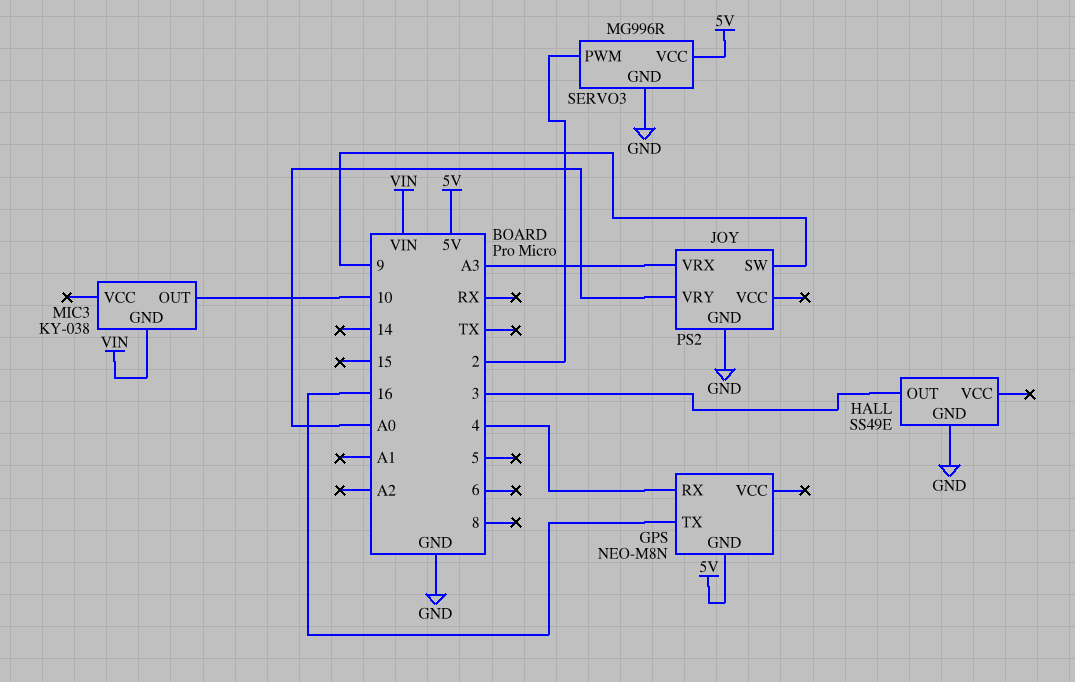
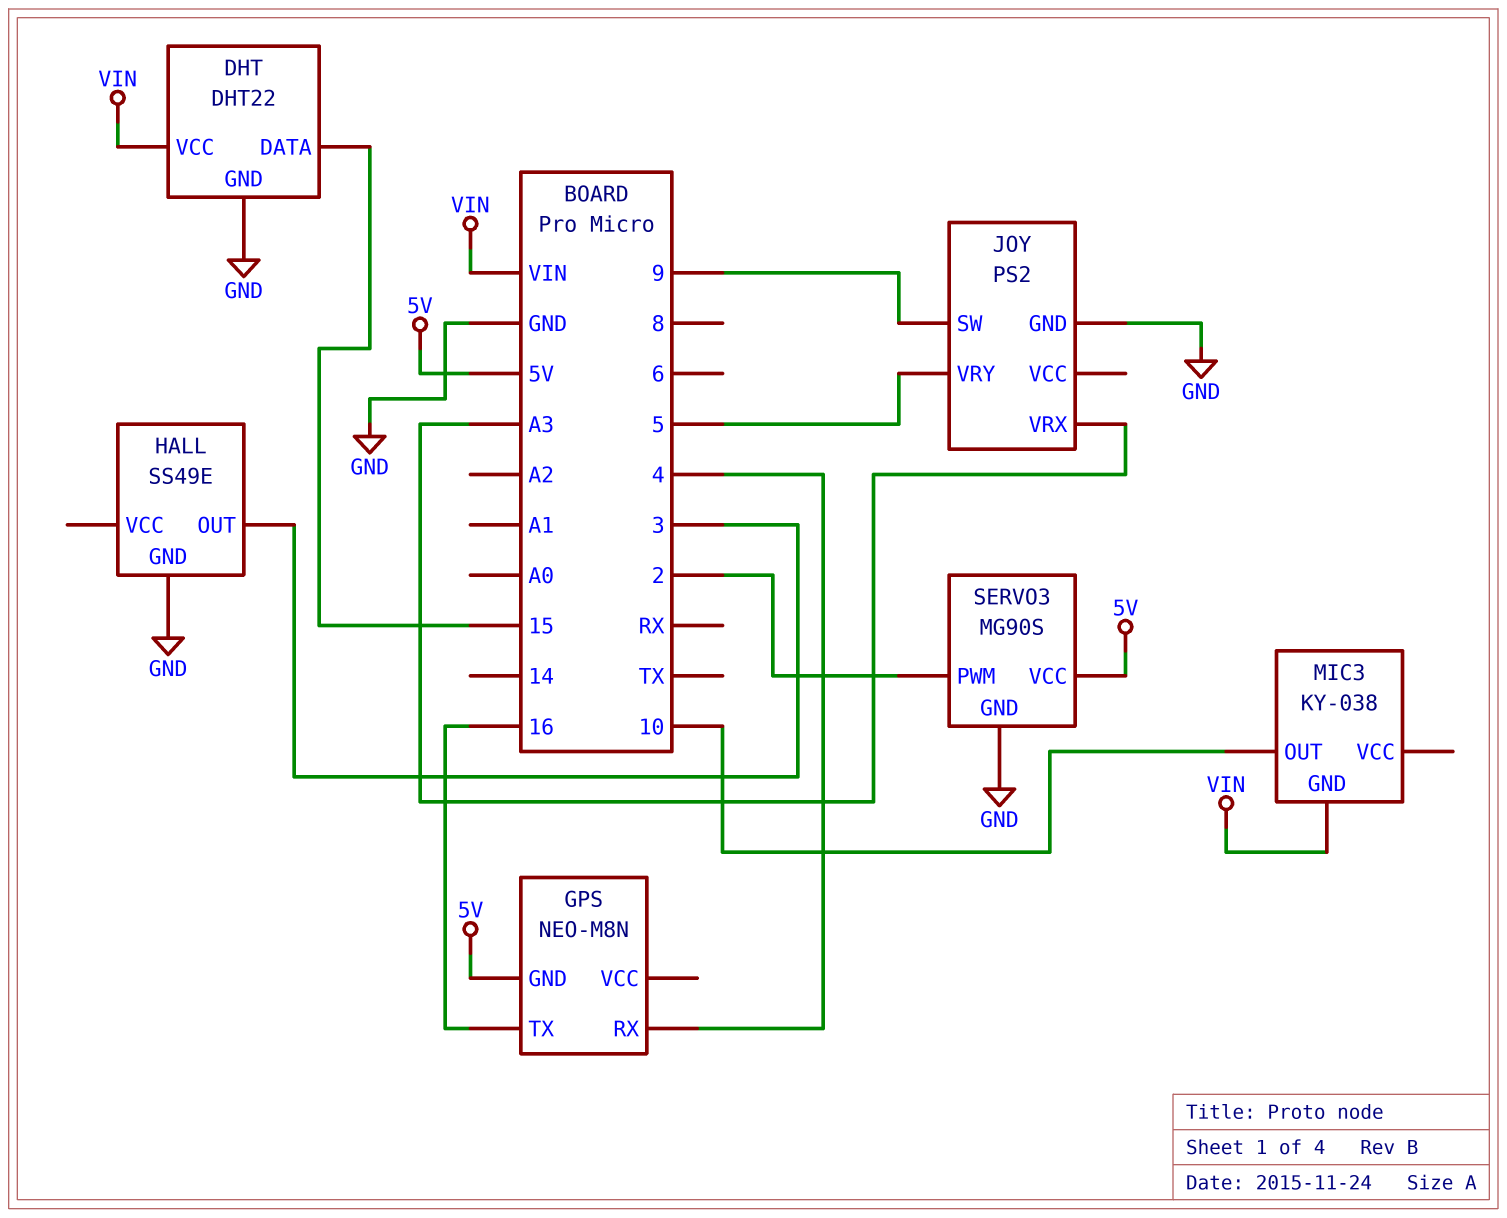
DHT: none -> DHT22
DHT pin DATA: none -> 15
DHT pin GND: none -> GND
DHT pin VCC: none -> VIN
JOY pin VRY: A0 -> 5
SERVO3: MG996R -> MG90S

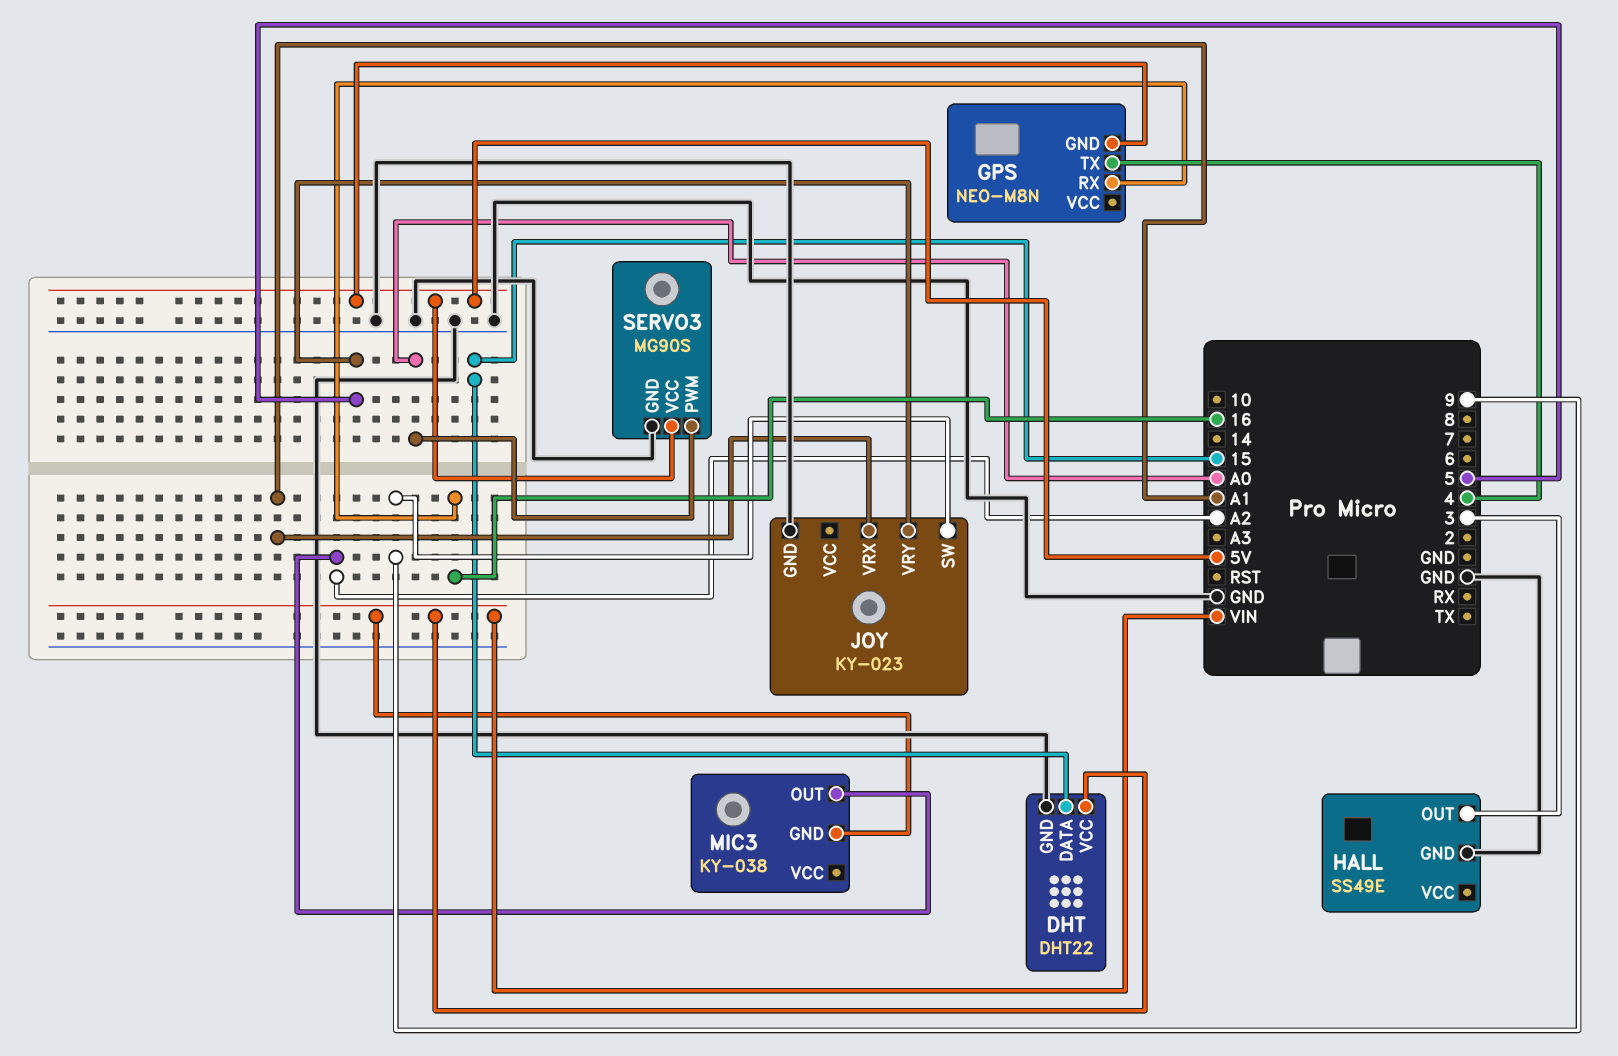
GPS pin RX: 4 -> 16
GPS pin TX: 16 -> 4
JOY: PS2 -> KY-023
JOY pin VRX: A3 -> A1
MIC3 pin OUT: 10 -> A2
SERVO3 pin PWM: 2 -> A0

